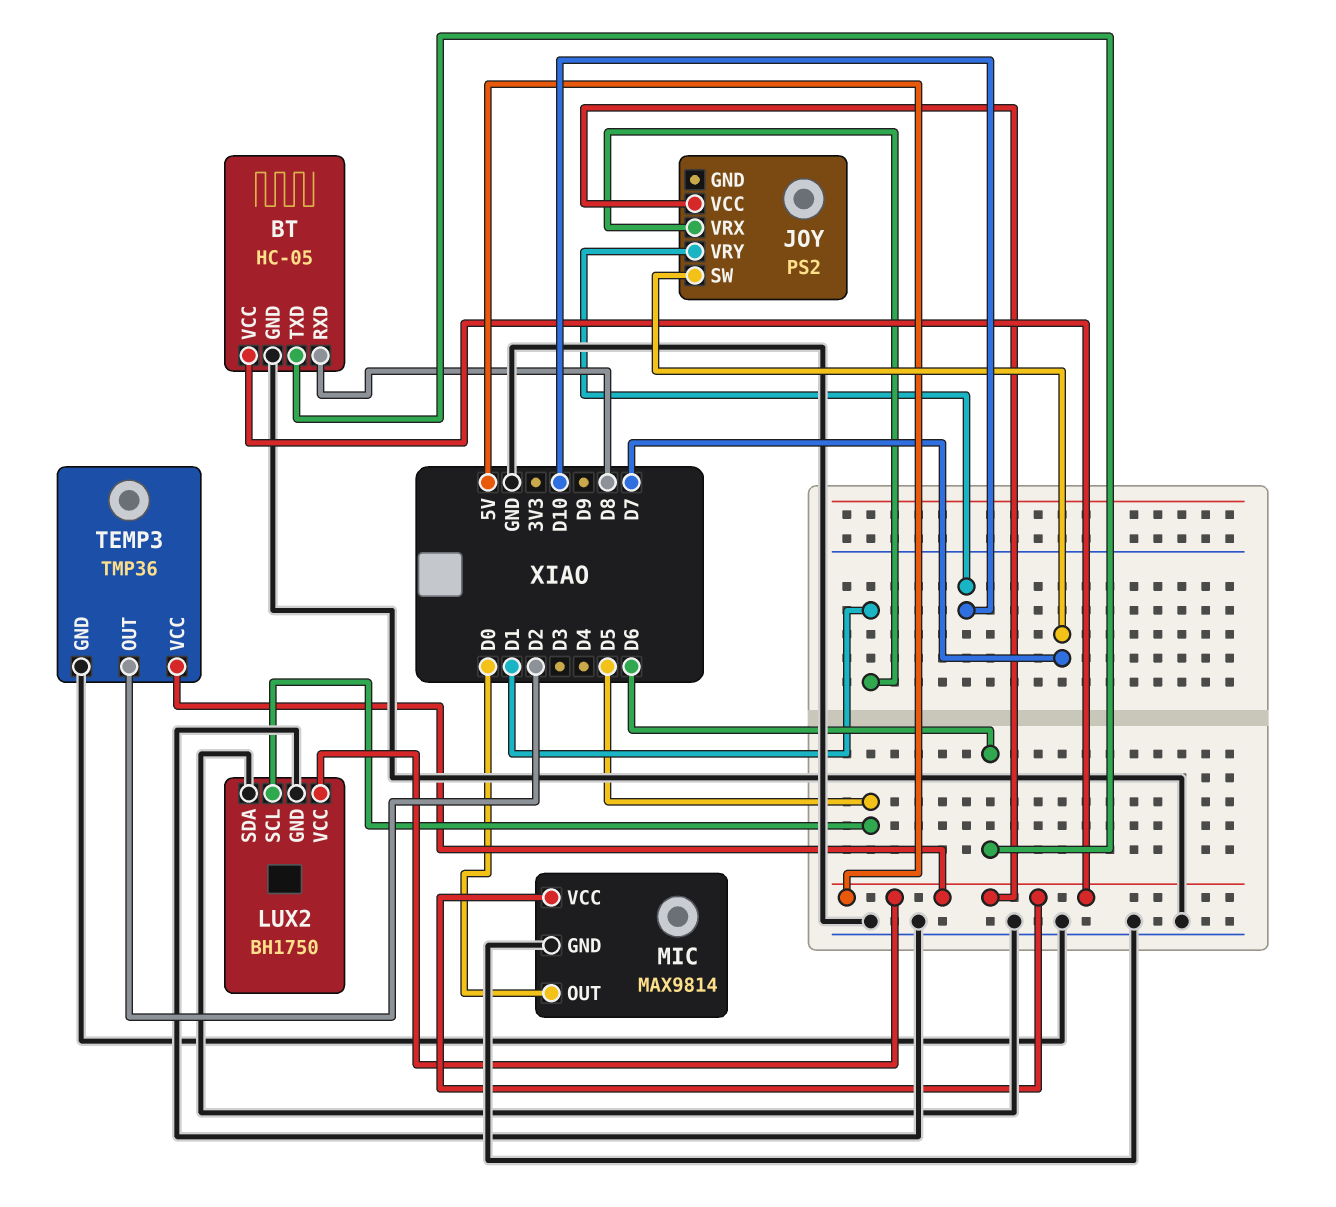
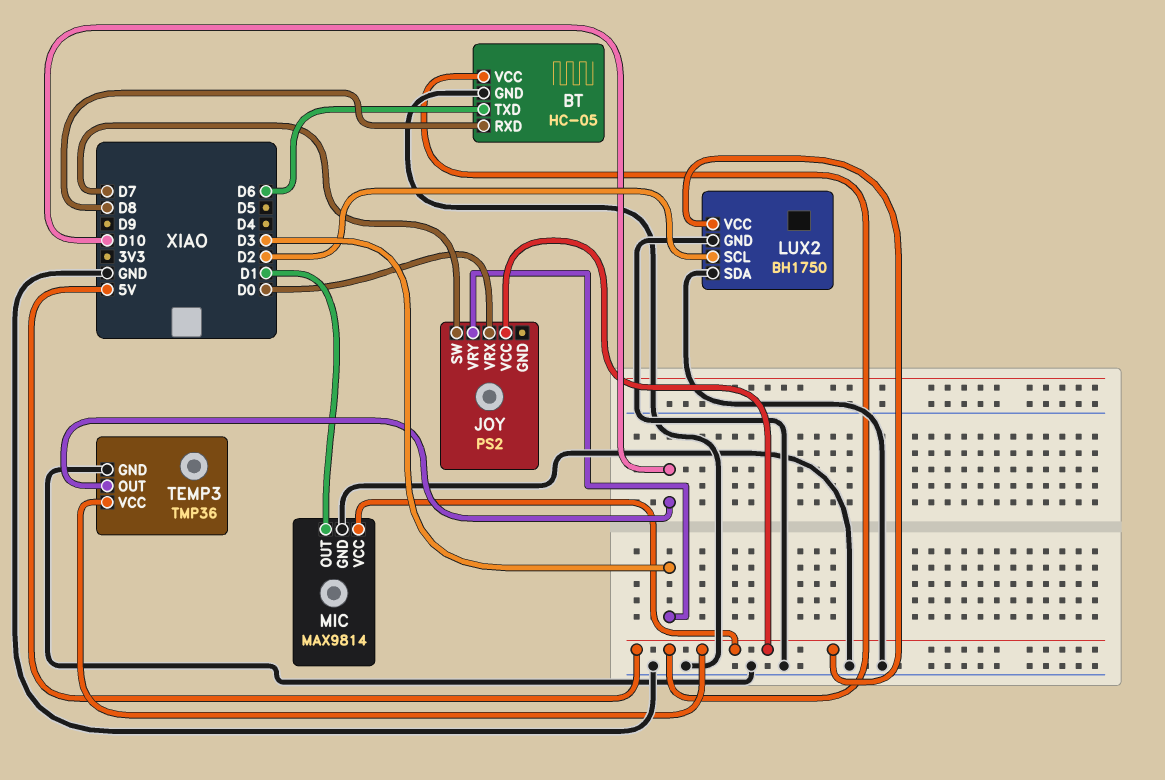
JOY pin VRX: D1 -> D0
JOY pin VRY: D10 -> D3
LUX2 pin SCL: D5 -> D2
MIC pin OUT: D0 -> D1
TEMP3 pin OUT: D2 -> D10

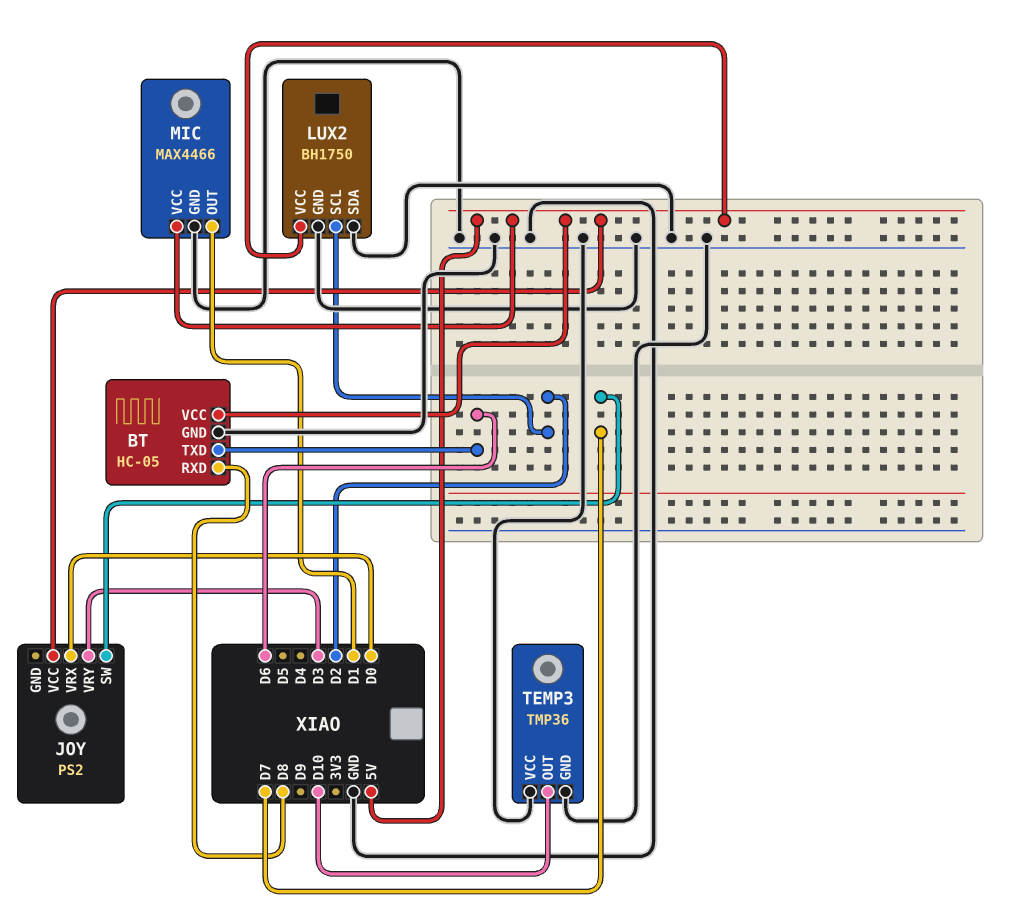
MIC: MAX9814 -> MAX4466
TEMP3 pin VCC: 5V -> GND

